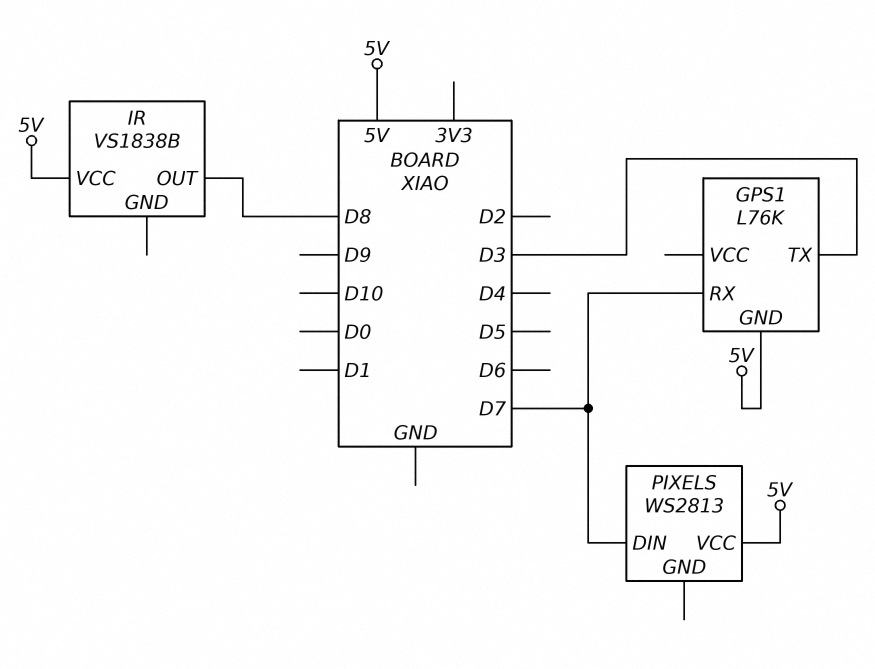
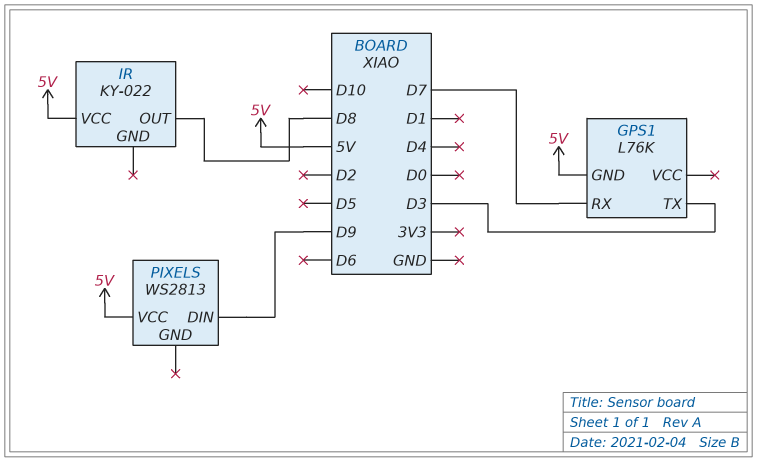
IR: VS1838B -> KY-022
PIXELS pin DIN: D7 -> D9

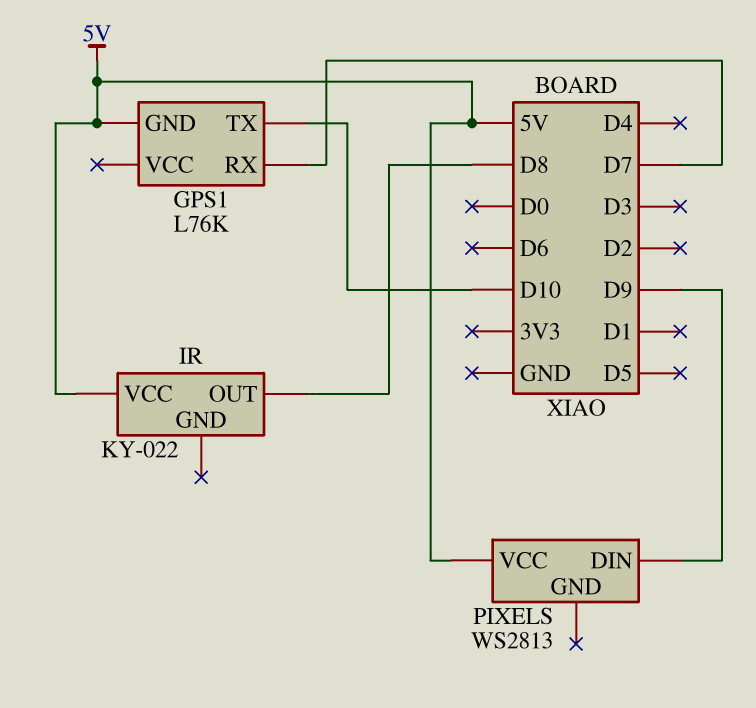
GPS1 pin TX: D3 -> D10

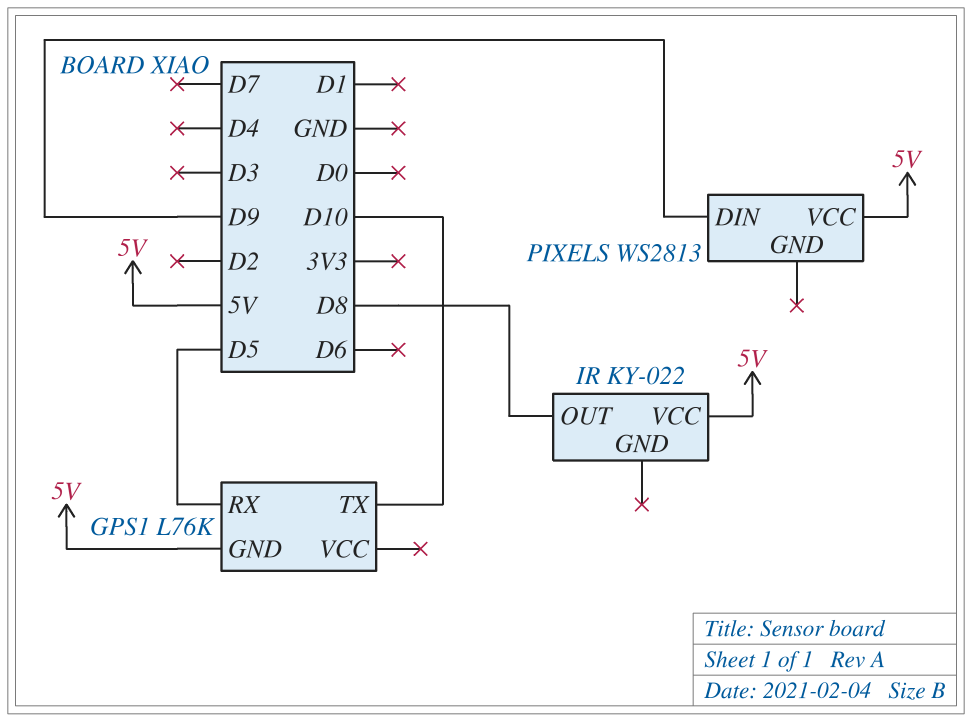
GPS1 pin RX: D7 -> D5

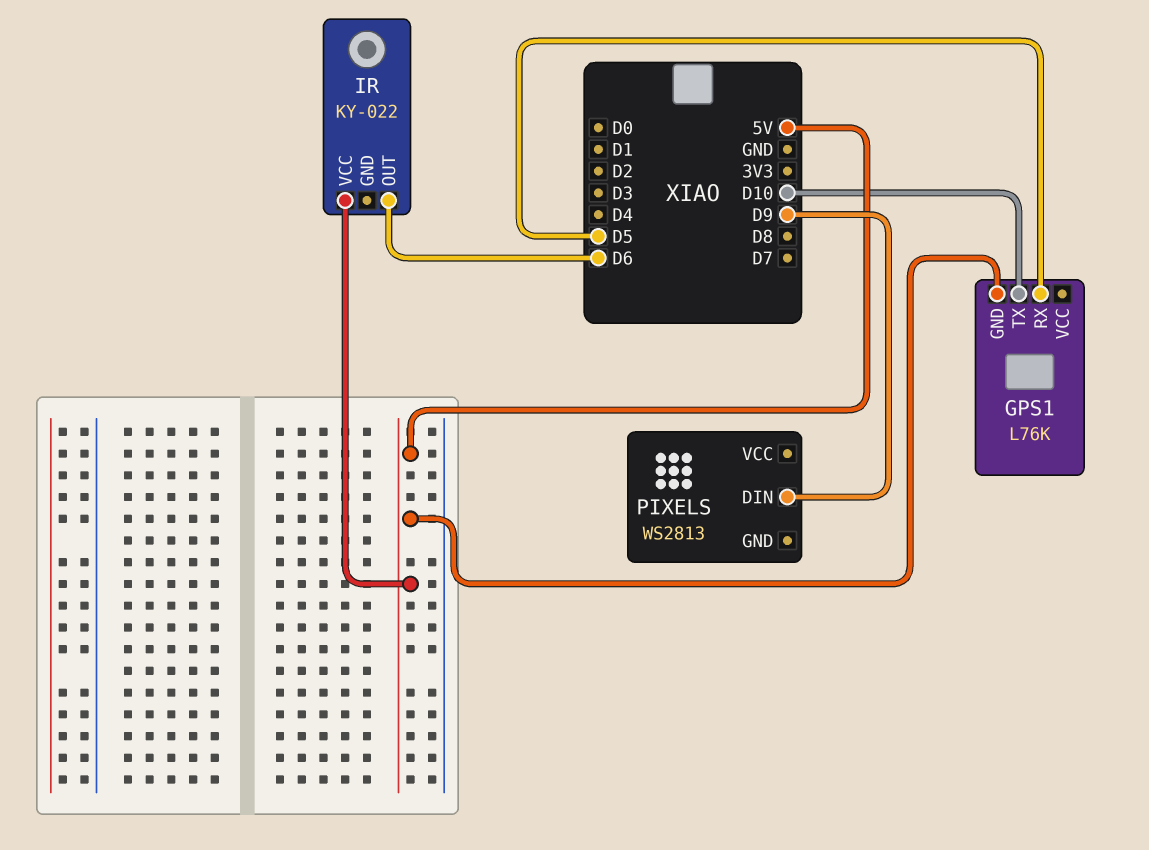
IR pin OUT: D8 -> D6
PIXELS pin VCC: 5V -> none

